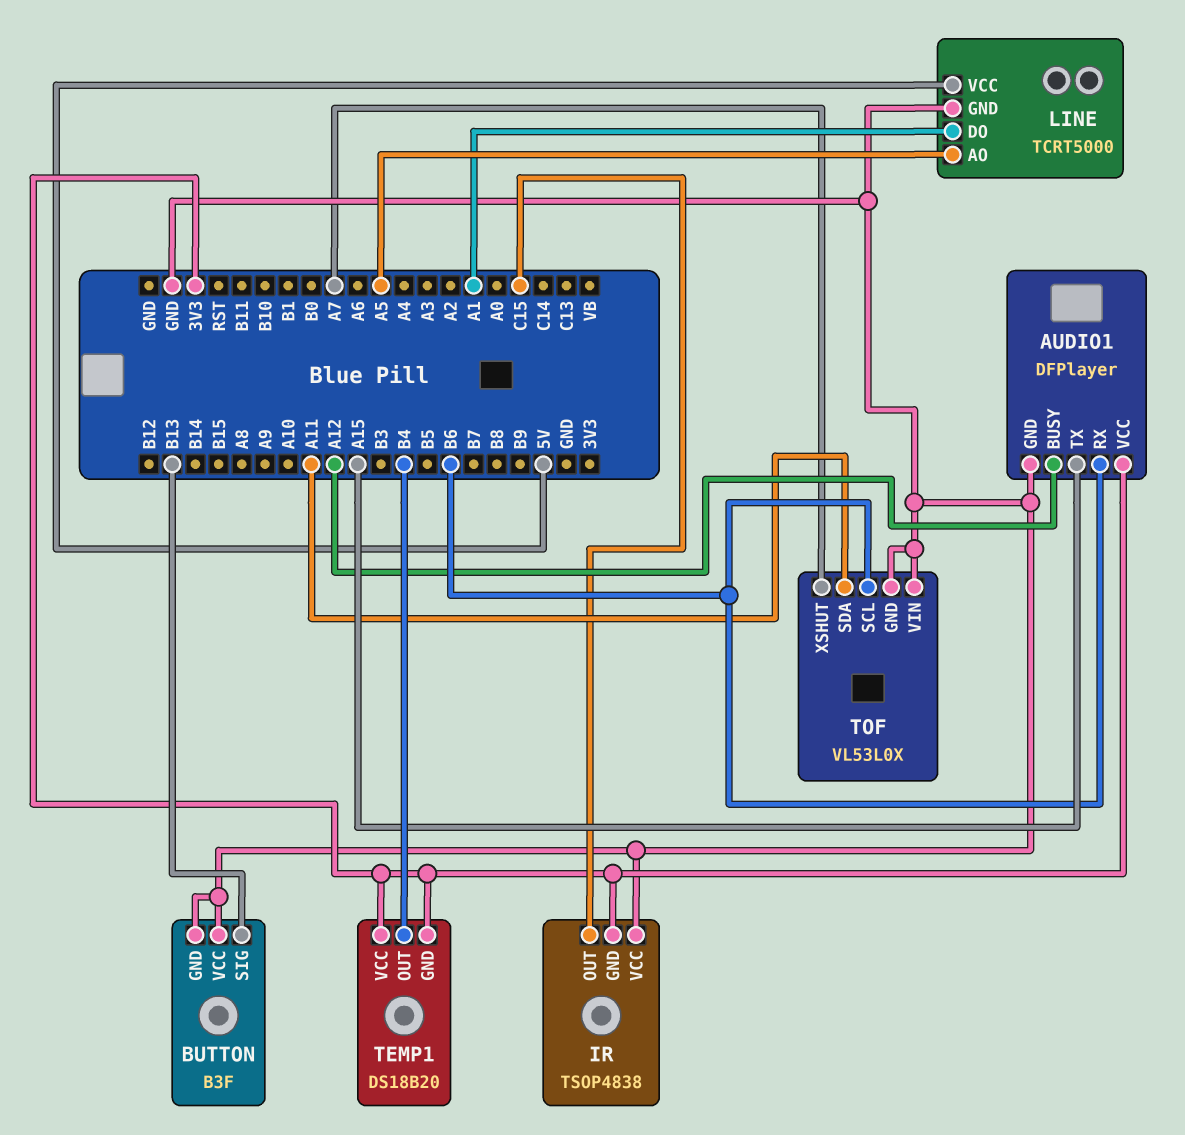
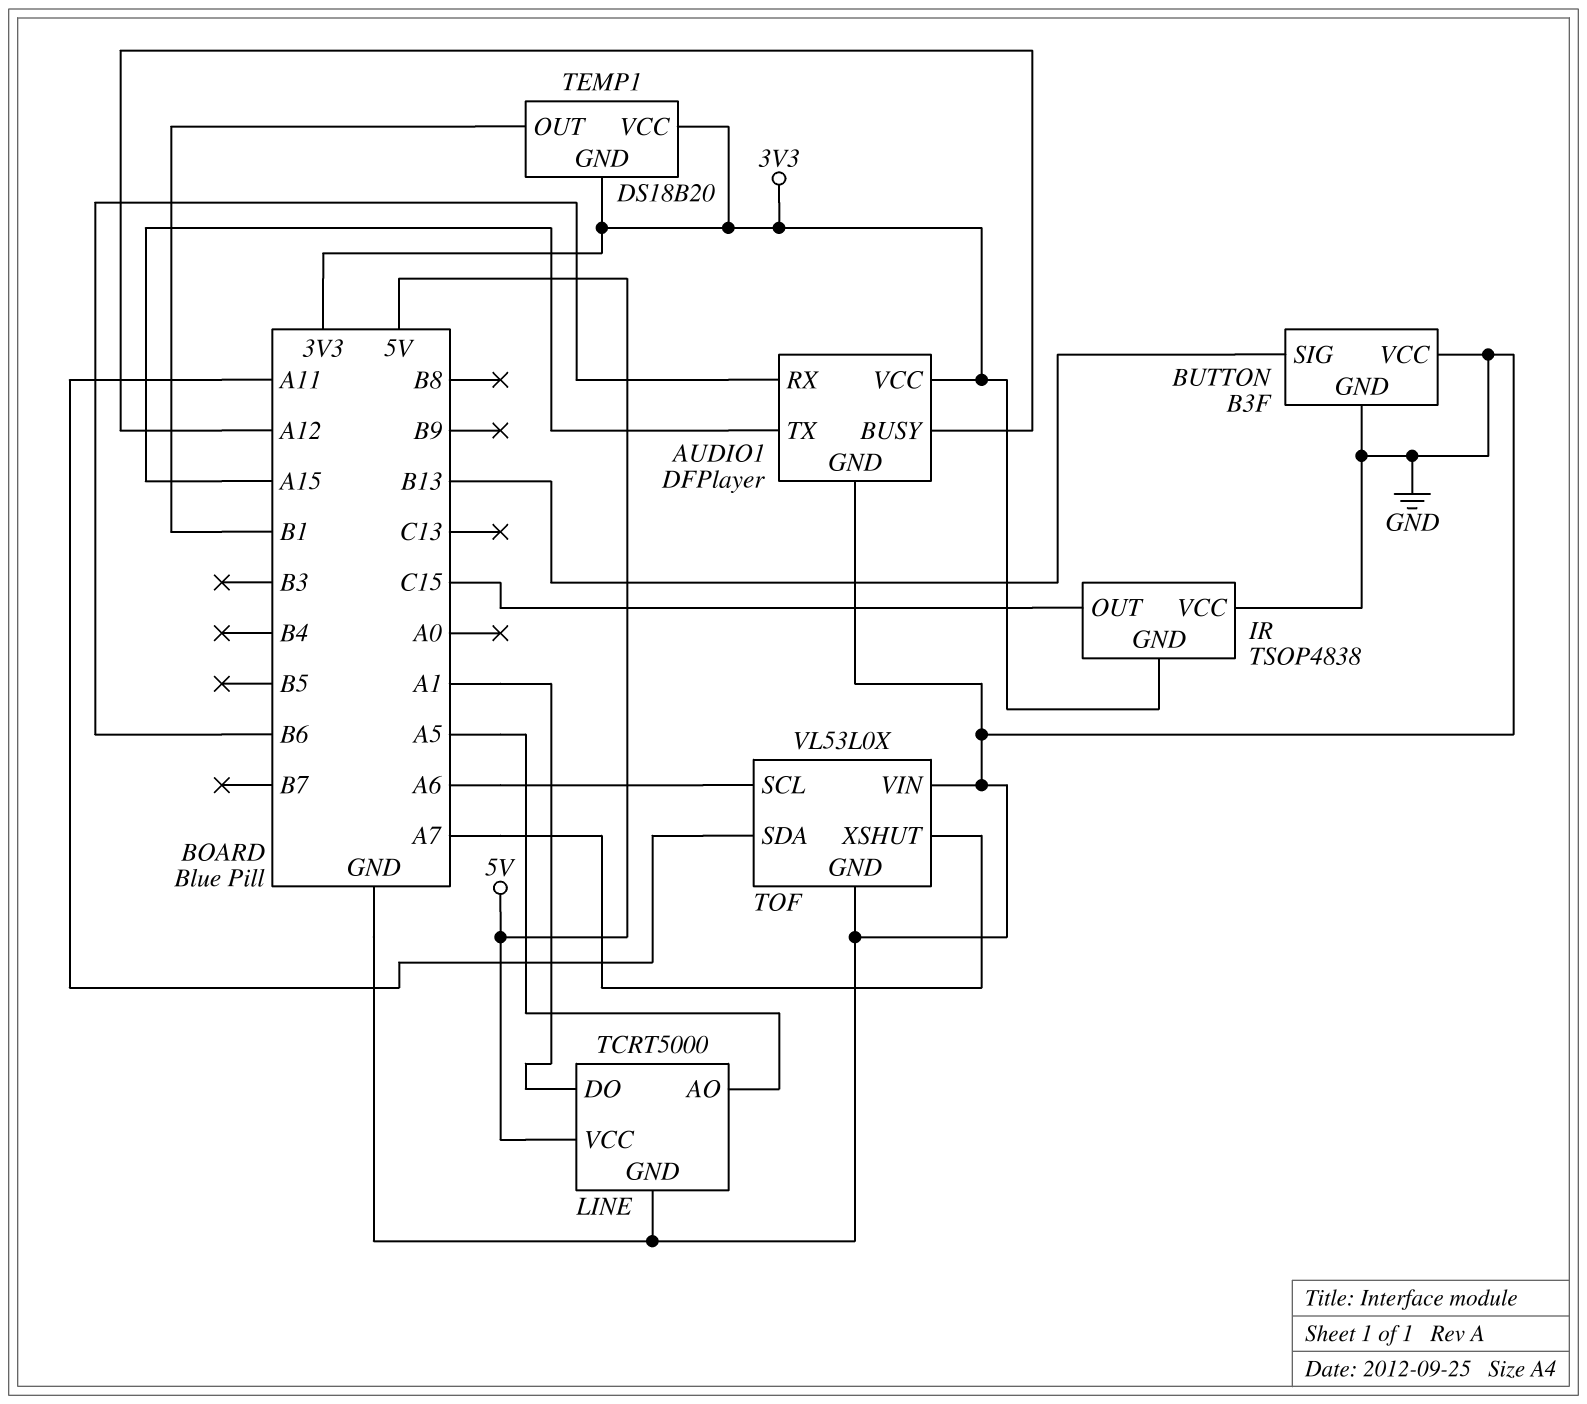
TEMP1 pin OUT: B4 -> B1
TOF pin SCL: B6 -> A6

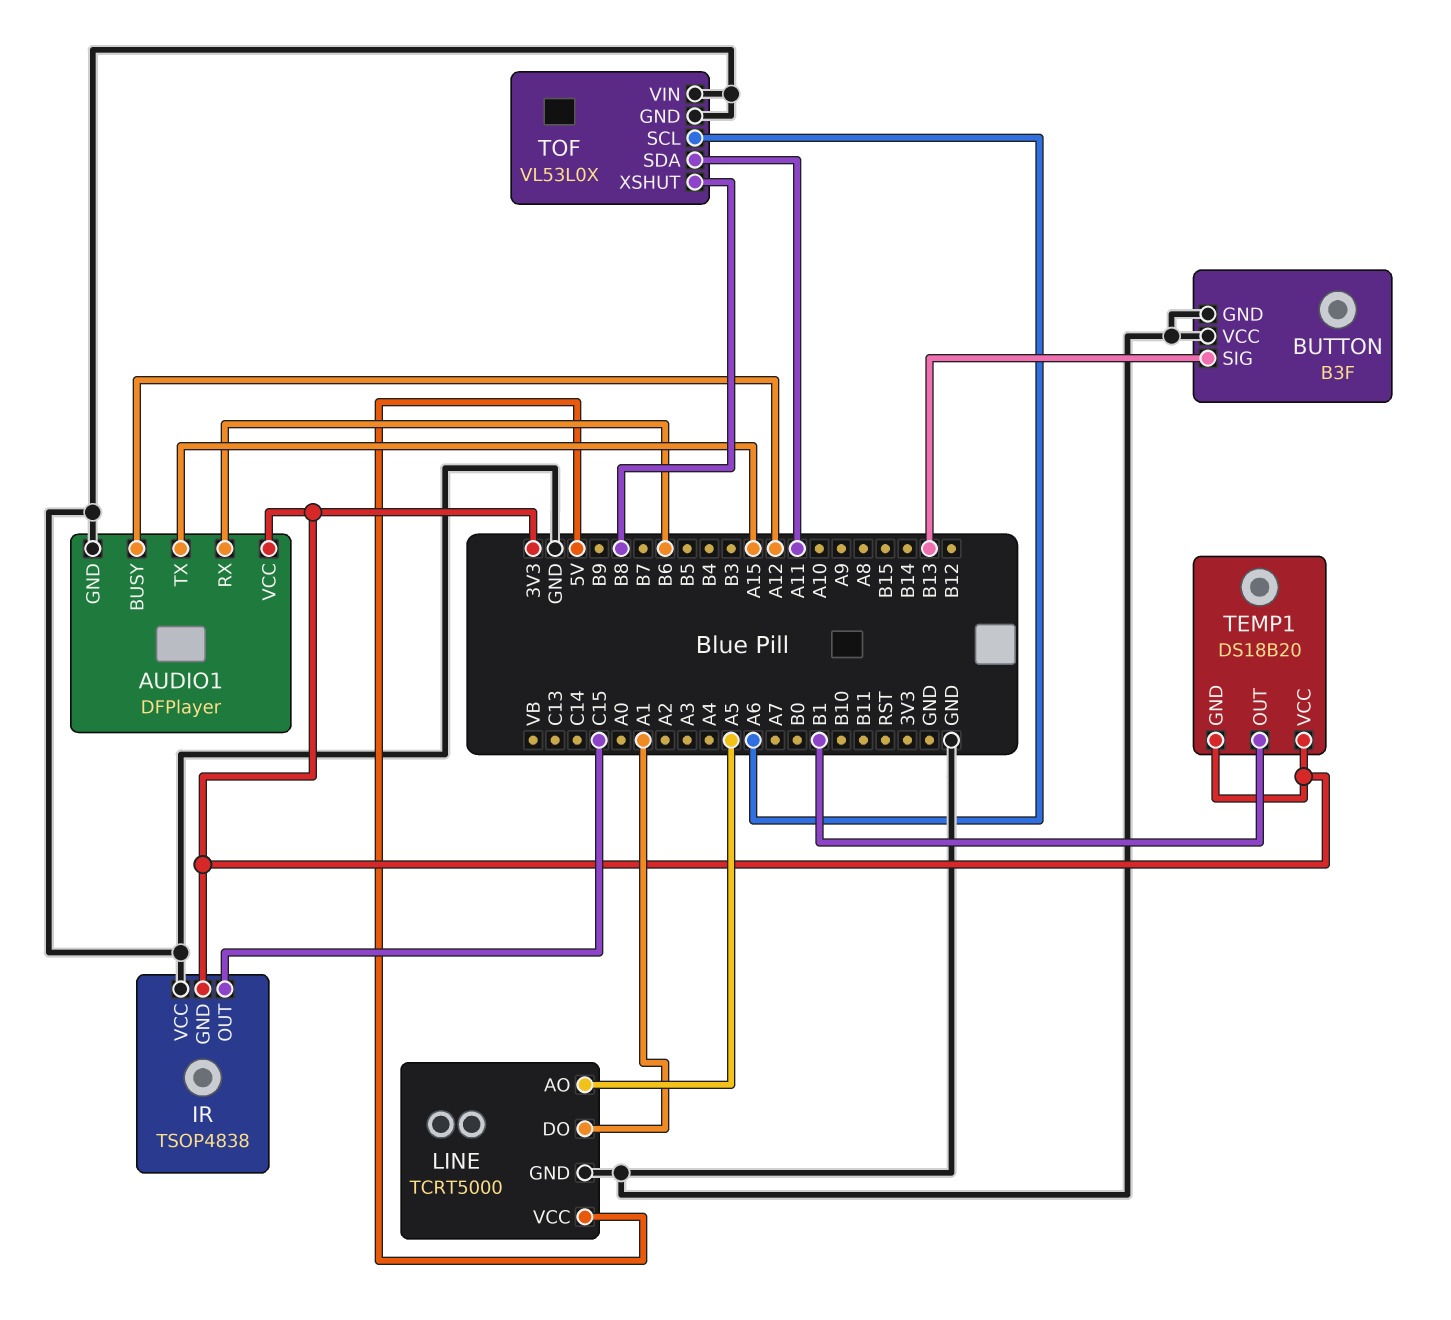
TOF pin XSHUT: A7 -> B8

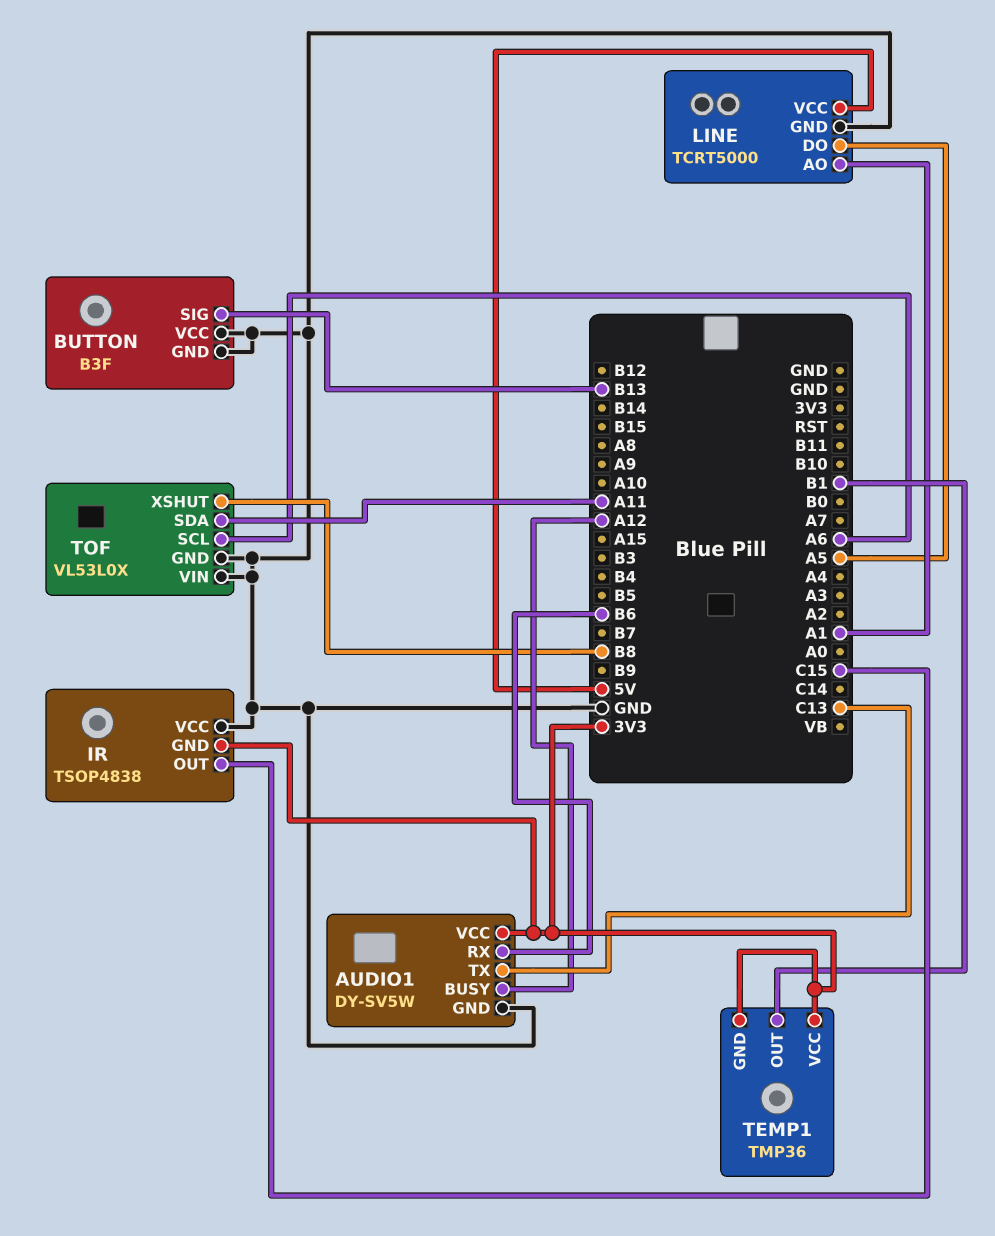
AUDIO1: DFPlayer -> DY-SV5W
AUDIO1 pin TX: A15 -> C13
LINE pin AO: A5 -> A1
LINE pin DO: A1 -> A5
TEMP1: DS18B20 -> TMP36

